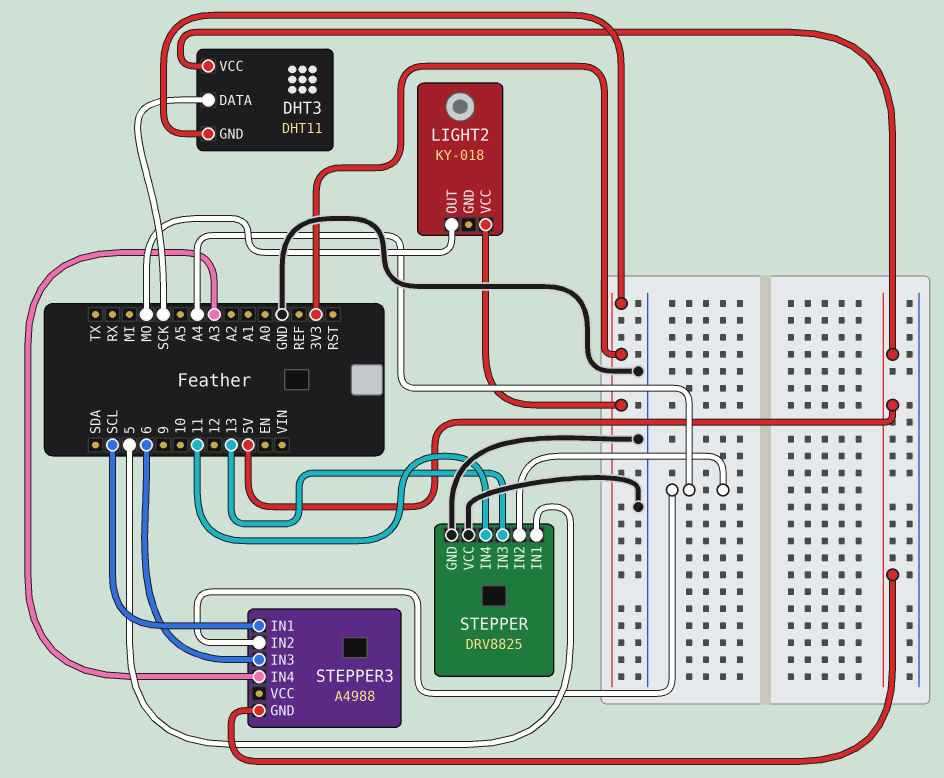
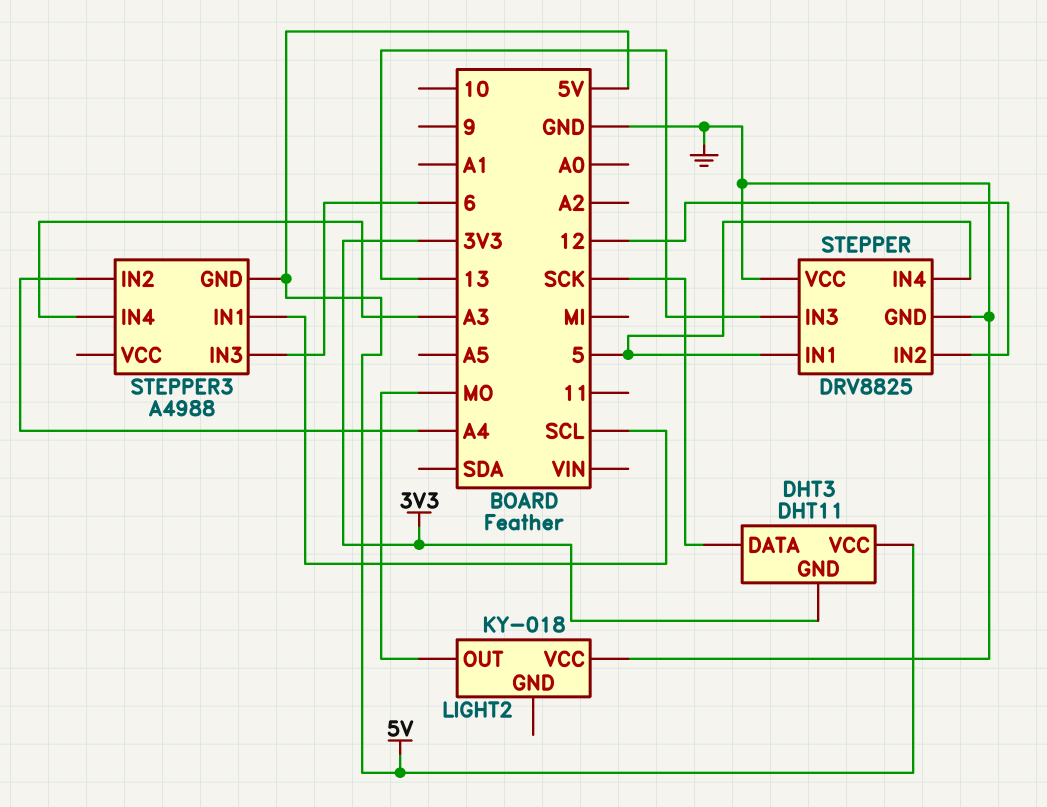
LIGHT2 pin VCC: 3V3 -> GND
STEPPER pin IN2: A4 -> 12
STEPPER pin IN4: 11 -> 5

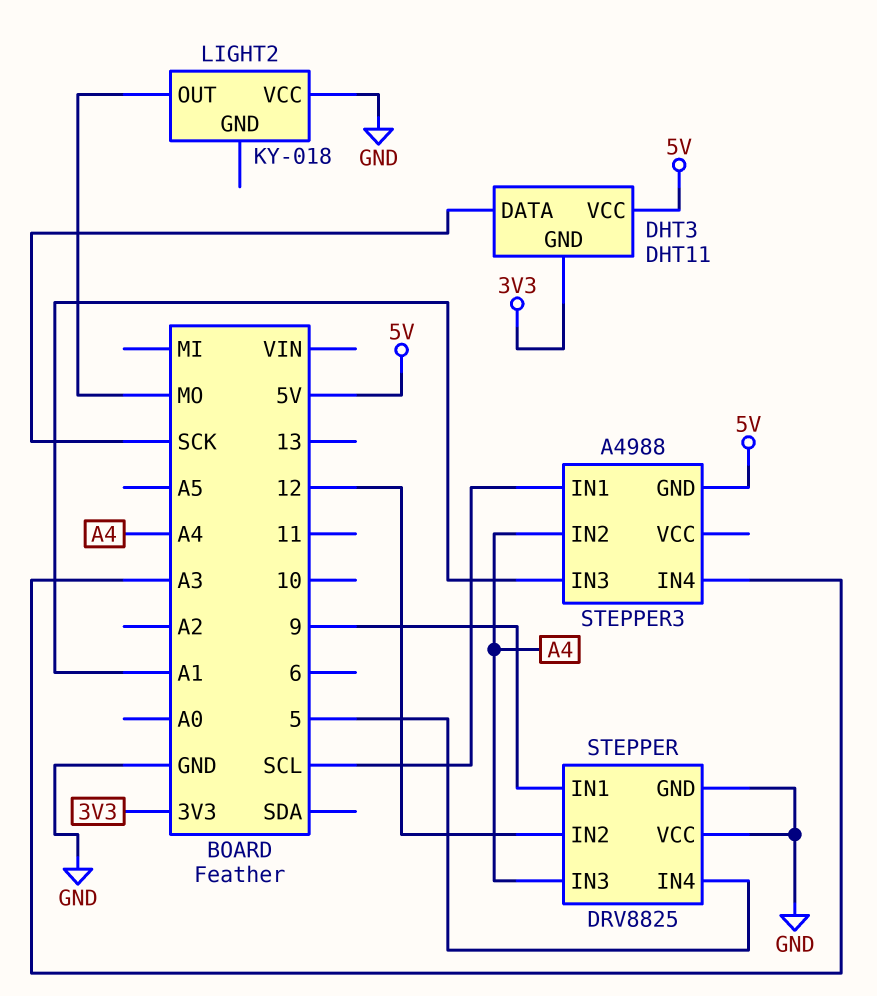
STEPPER pin IN1: 5 -> 9
STEPPER pin IN3: 13 -> A4
STEPPER3 pin IN3: 6 -> A1

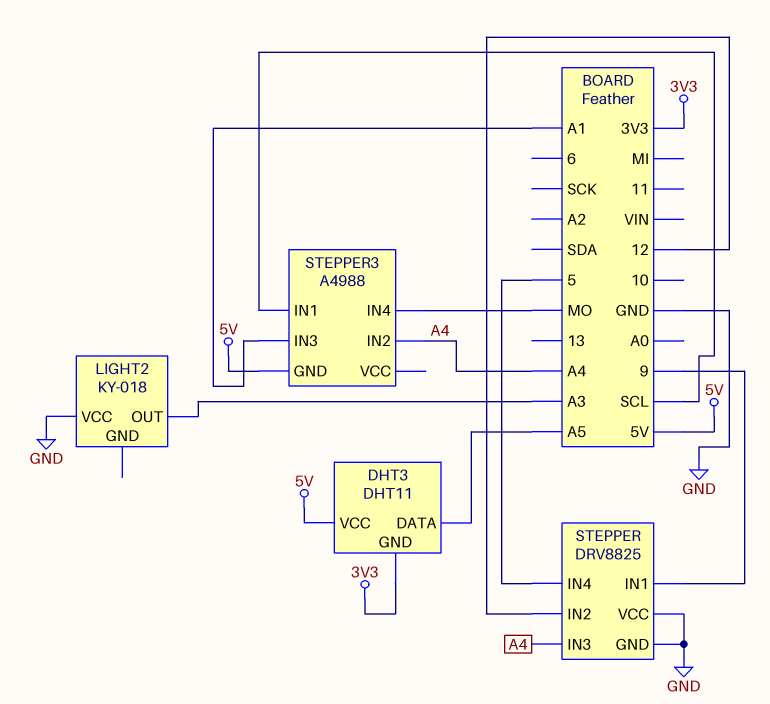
DHT3 pin DATA: SCK -> A5
LIGHT2 pin OUT: MO -> A3
STEPPER3 pin IN4: A3 -> MO

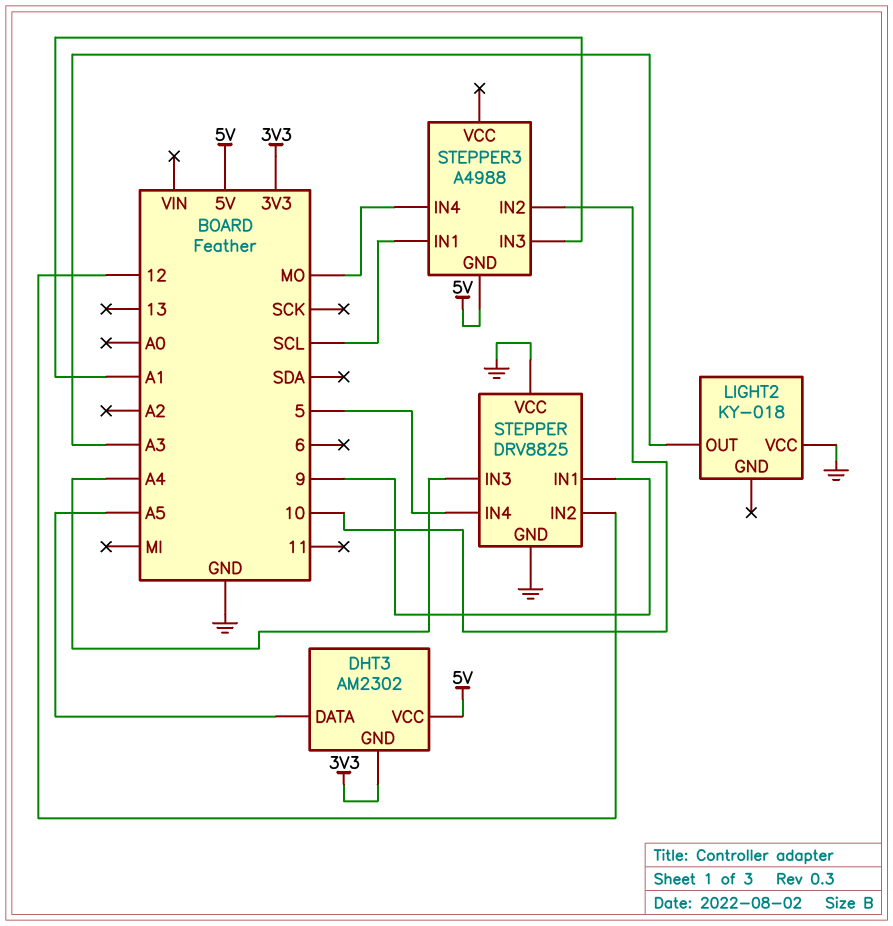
DHT3: DHT11 -> AM2302
STEPPER3 pin IN2: A4 -> 10

